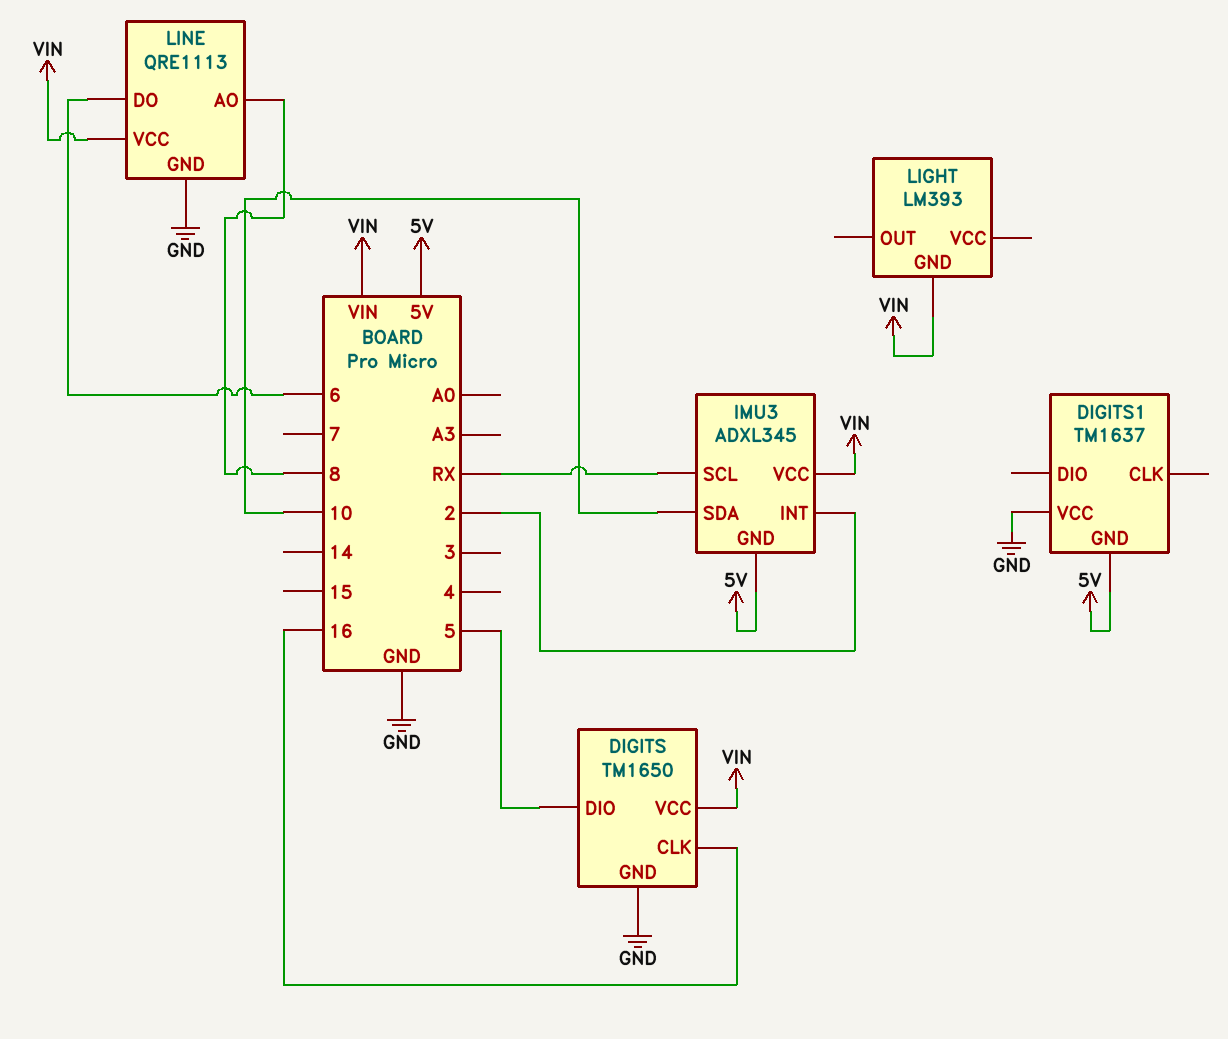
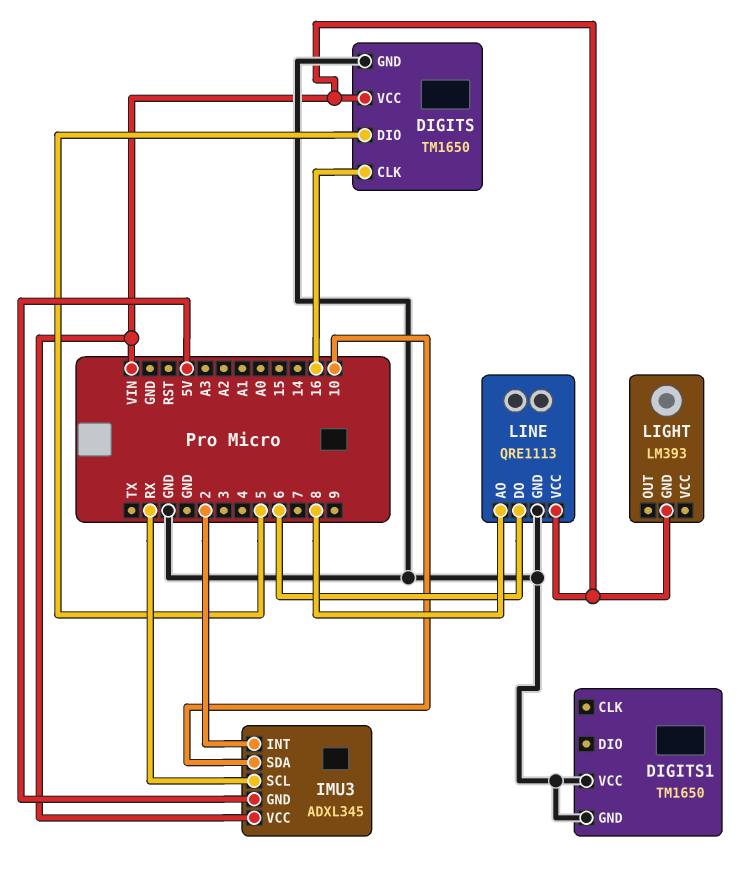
DIGITS1: TM1637 -> TM1650
DIGITS1 pin GND: 5V -> GND

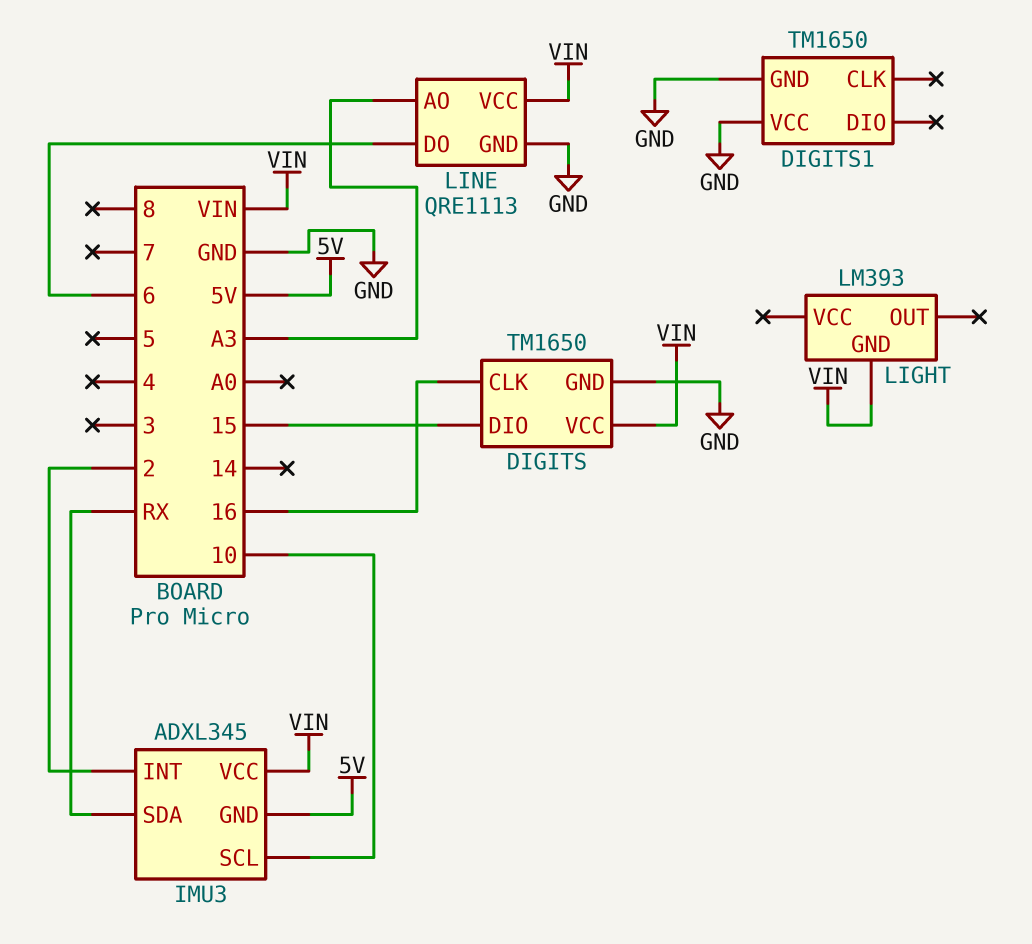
DIGITS pin DIO: 5 -> 15
IMU3 pin SCL: RX -> 10
IMU3 pin SDA: 10 -> RX
LINE pin AO: 8 -> A3

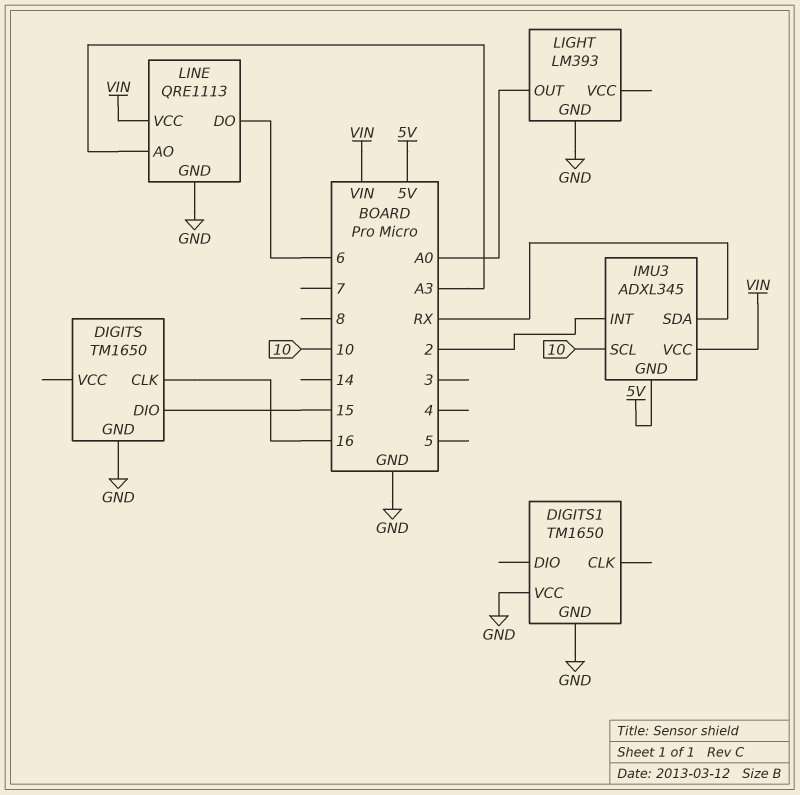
DIGITS pin VCC: VIN -> none
LIGHT pin GND: VIN -> GND
LIGHT pin OUT: none -> A0

